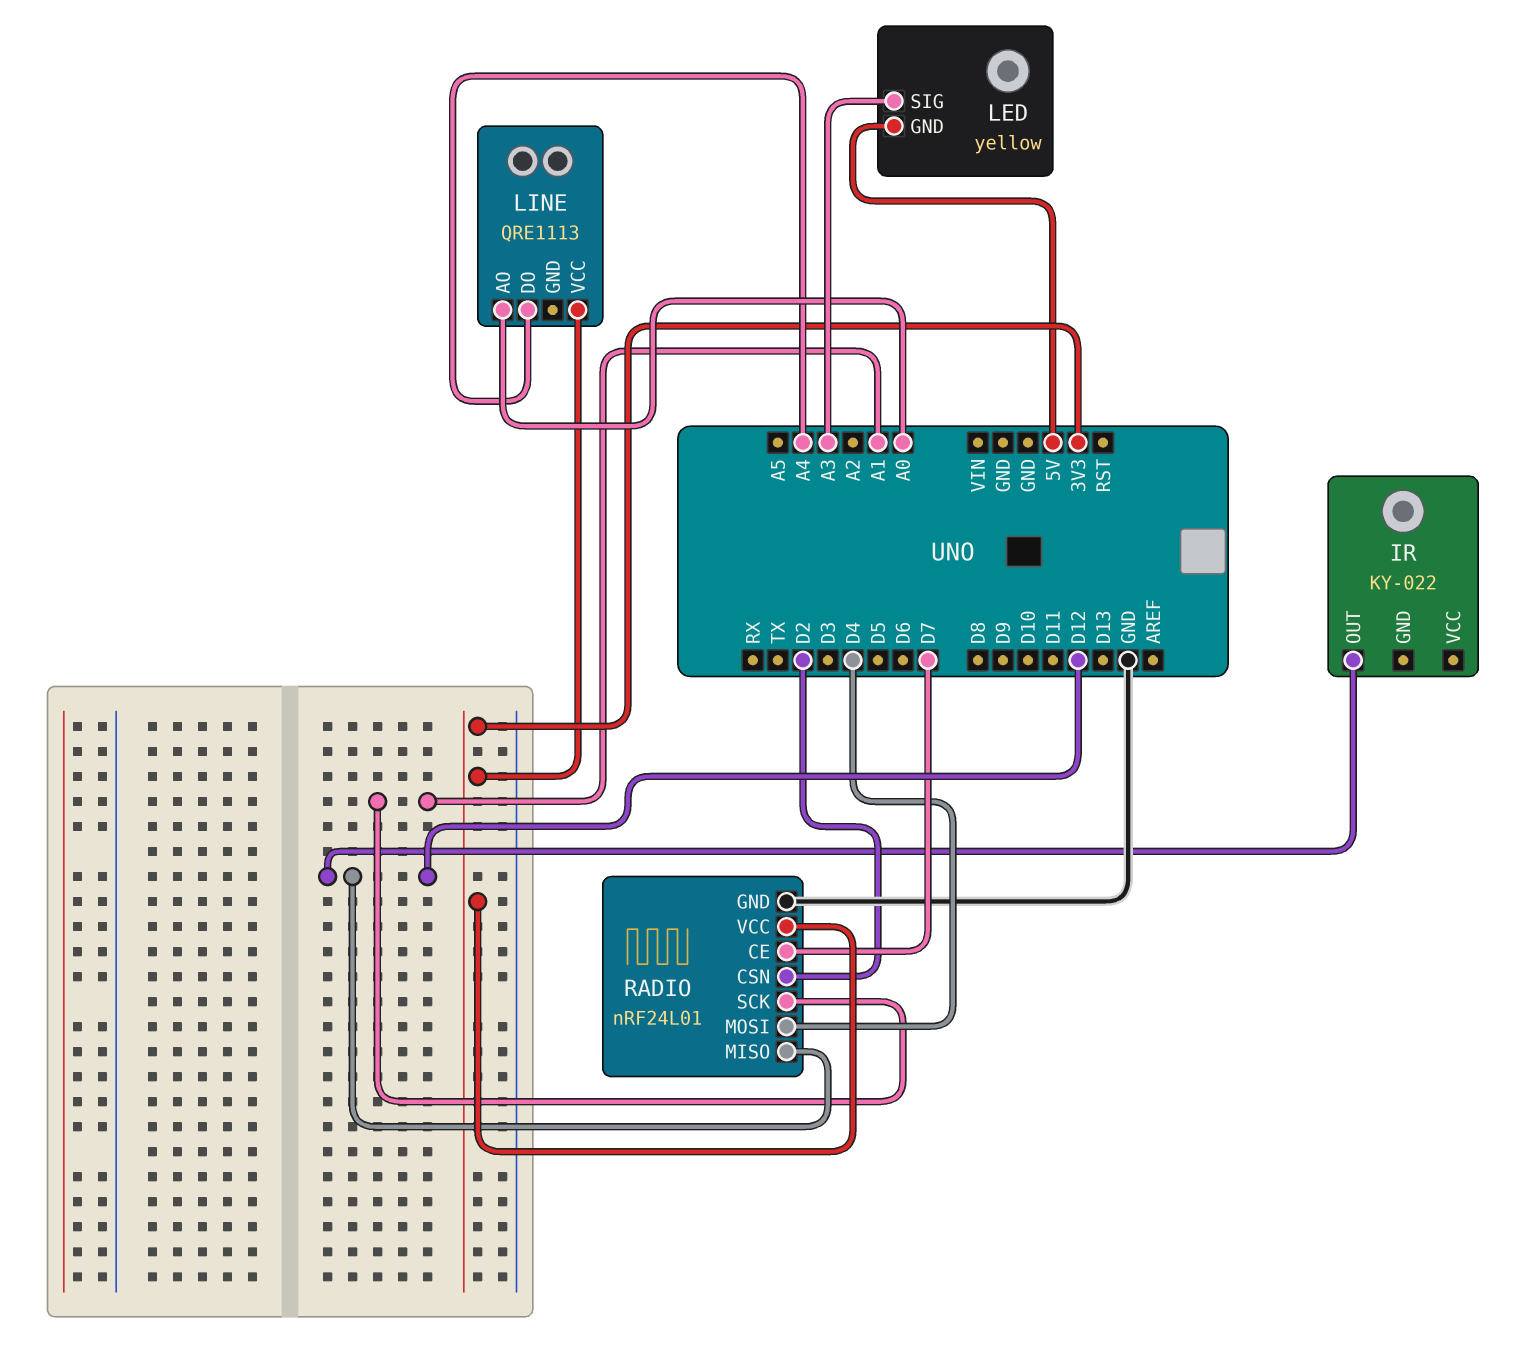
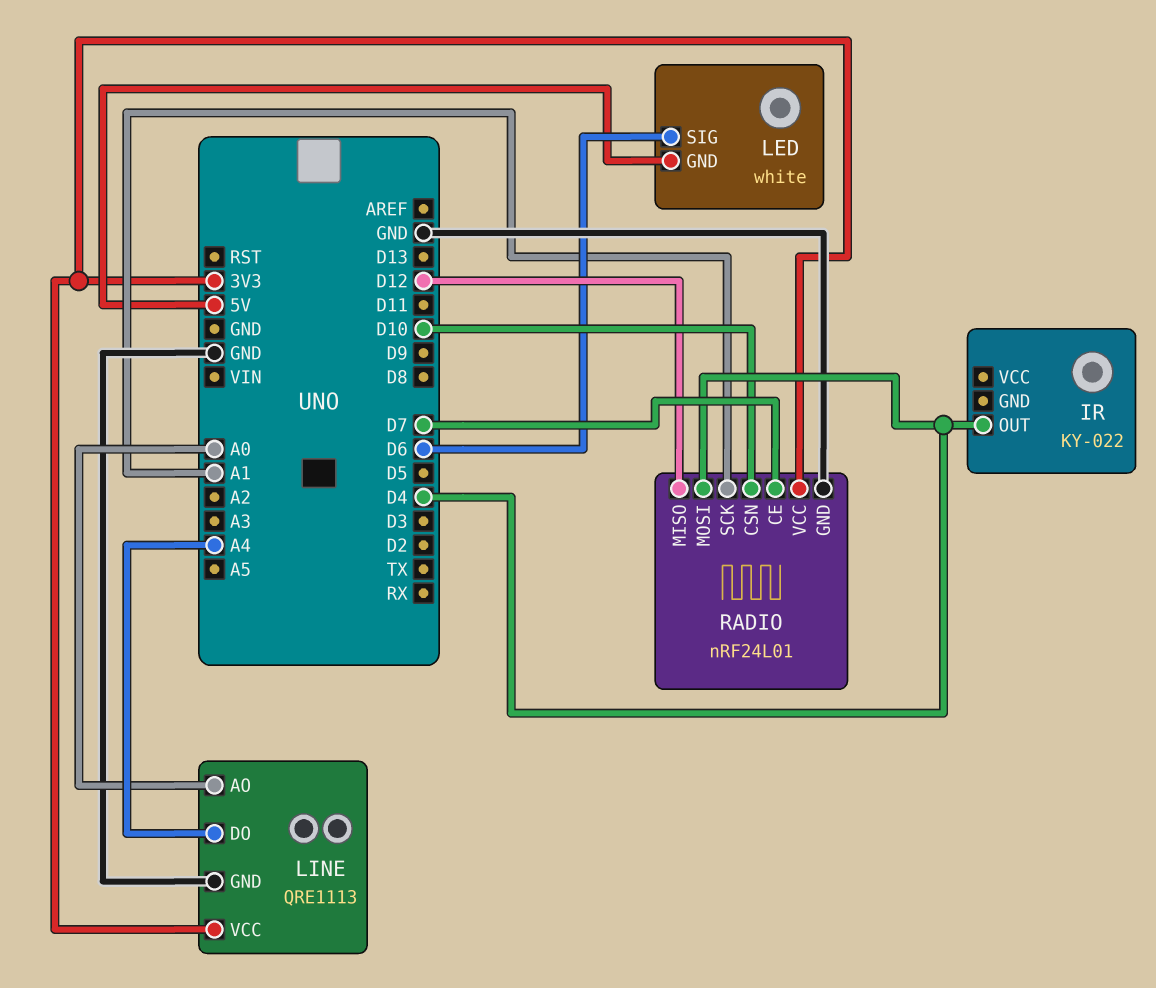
IR pin OUT: D12 -> D4
LED: yellow -> white
LED pin SIG: A3 -> D6
LINE pin GND: none -> GND
RADIO pin CSN: D2 -> D10

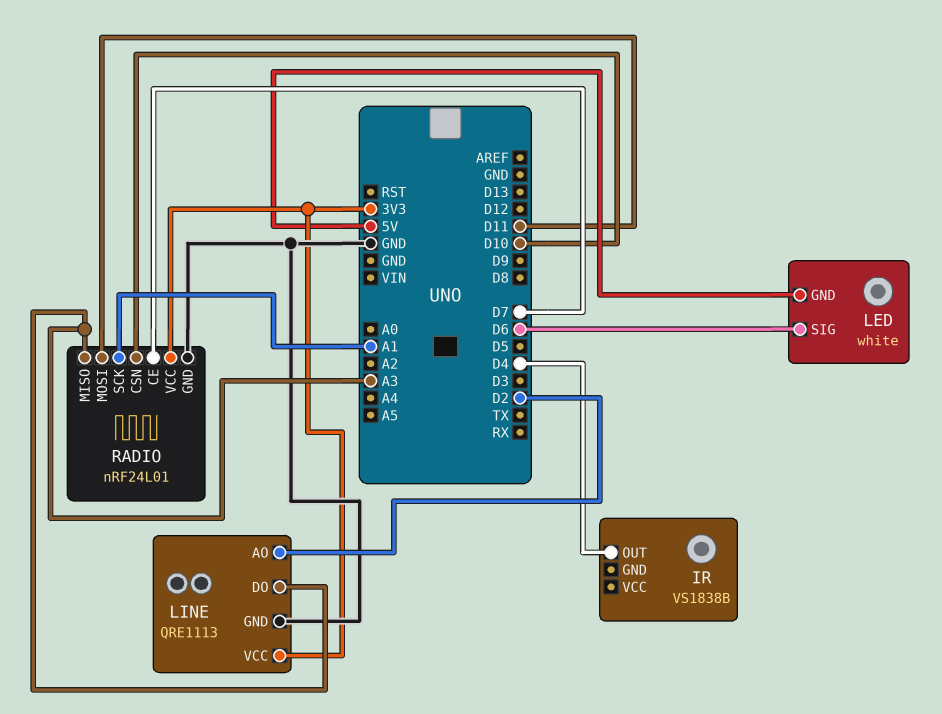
IR: KY-022 -> VS1838B
LINE pin AO: A0 -> D2
LINE pin DO: A4 -> A3
RADIO pin MISO: D12 -> A3
RADIO pin MOSI: D4 -> D11

